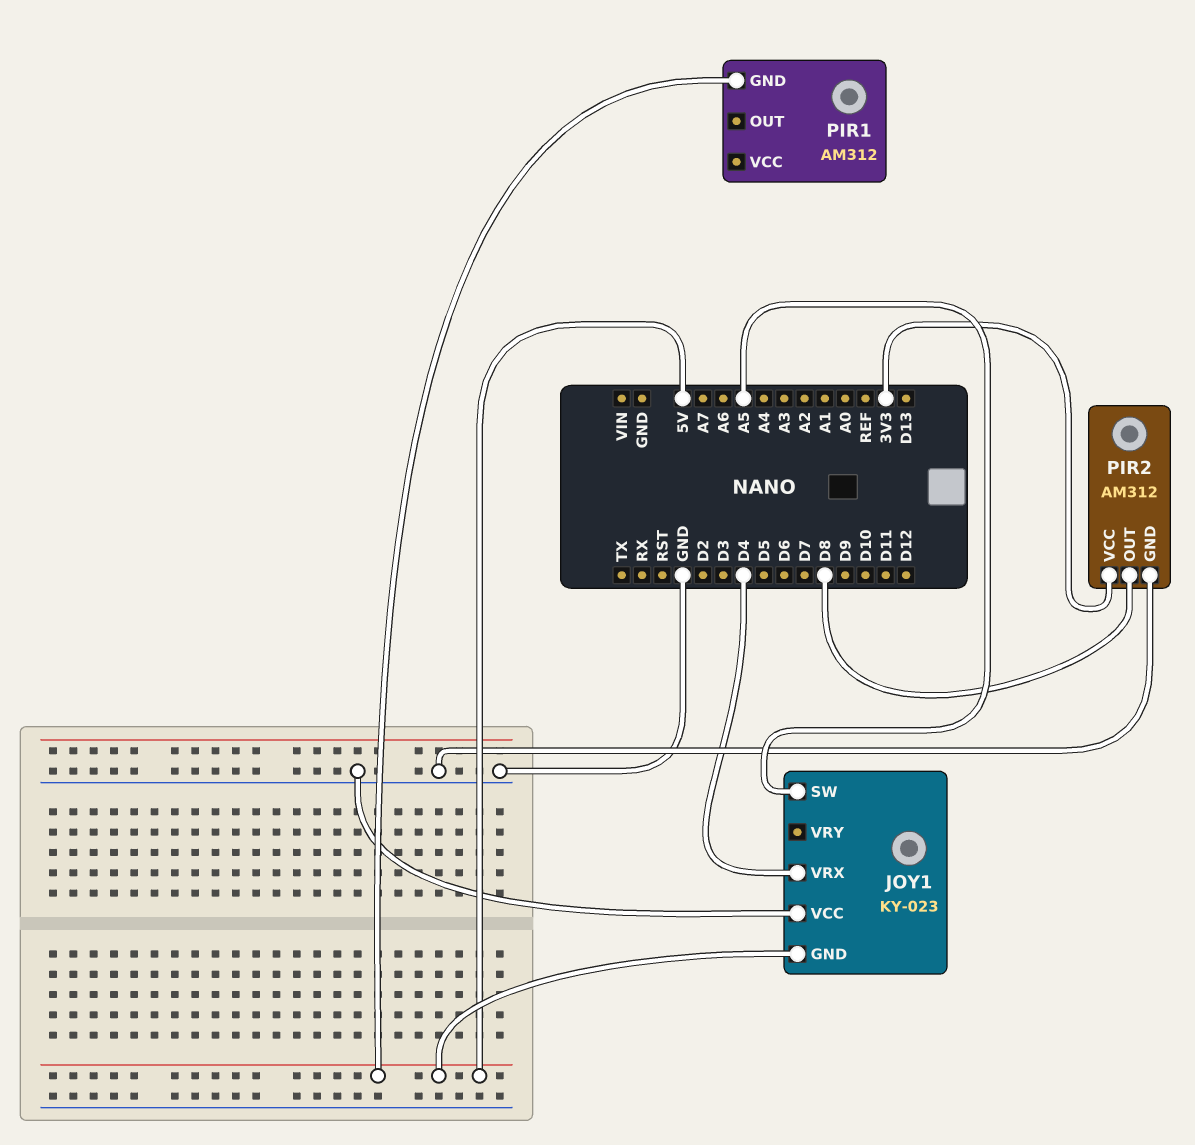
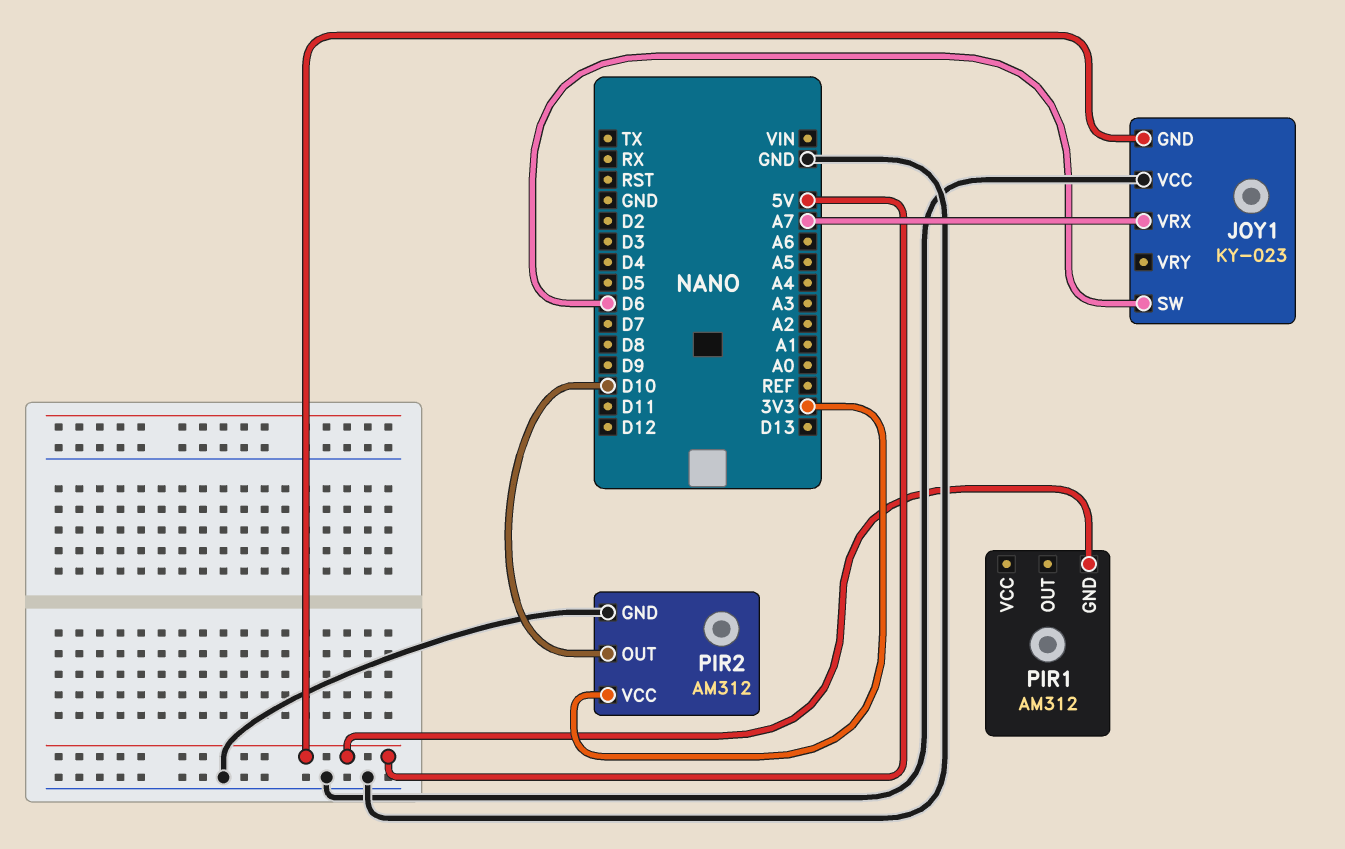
JOY1 pin SW: A5 -> D6
JOY1 pin VRX: D4 -> A7
PIR2 pin OUT: D8 -> D10

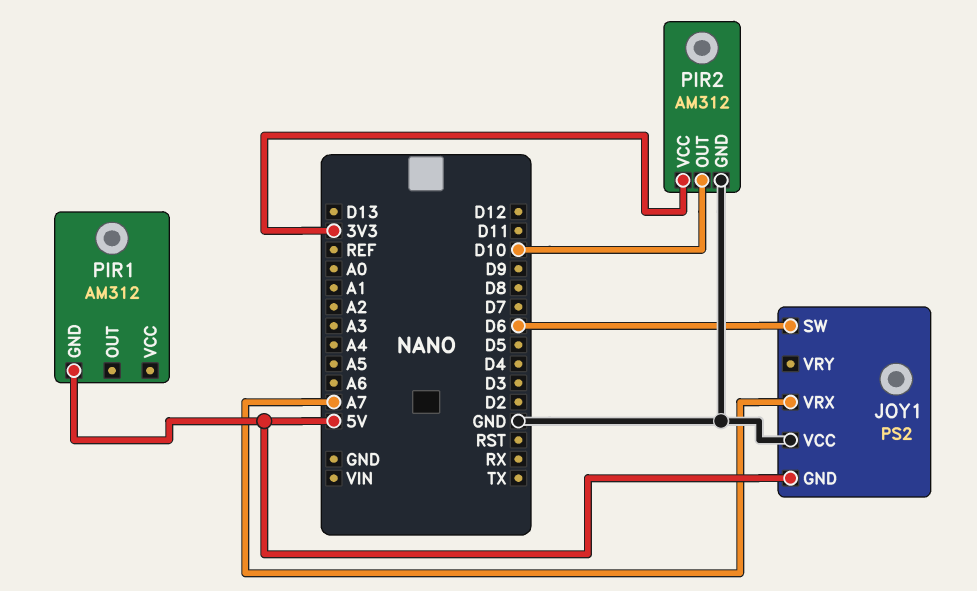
JOY1: KY-023 -> PS2

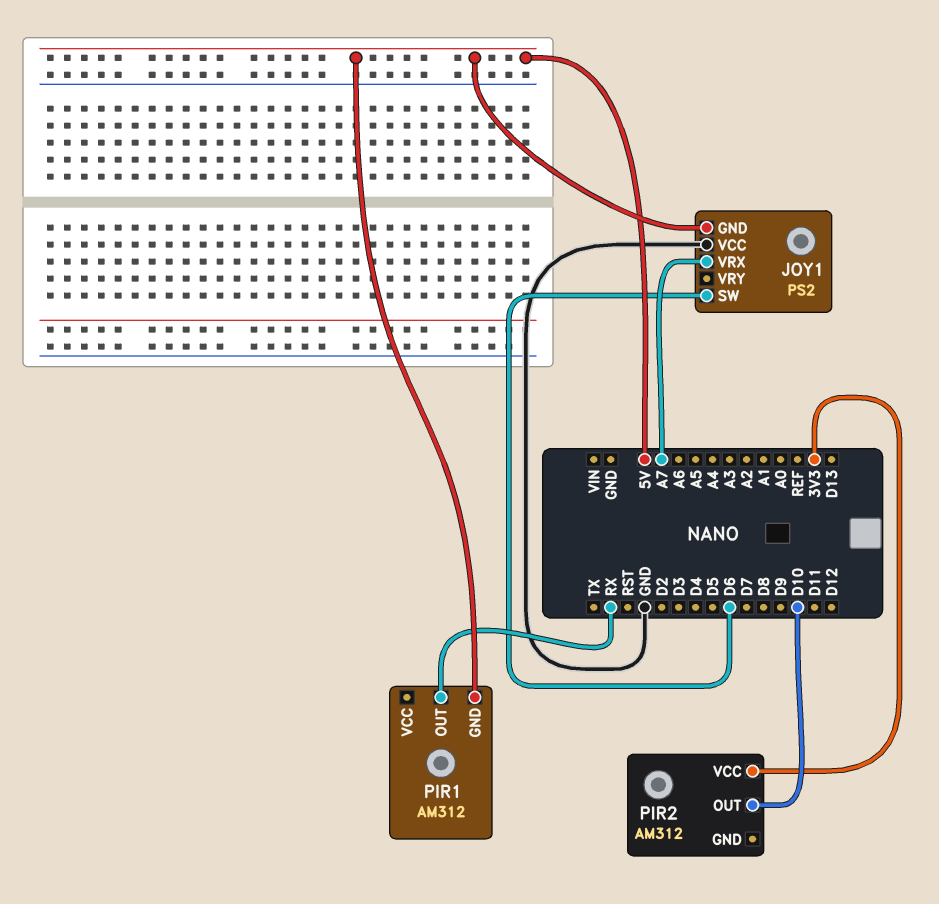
PIR1 pin OUT: none -> RX
PIR2 pin GND: GND -> none

